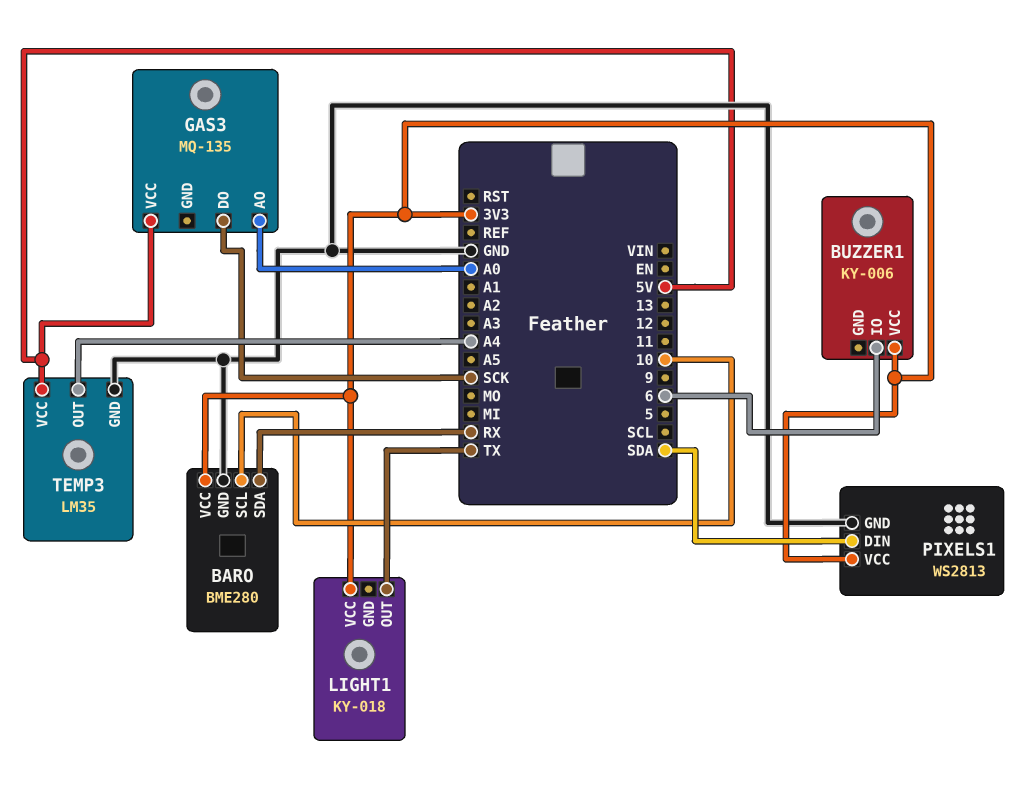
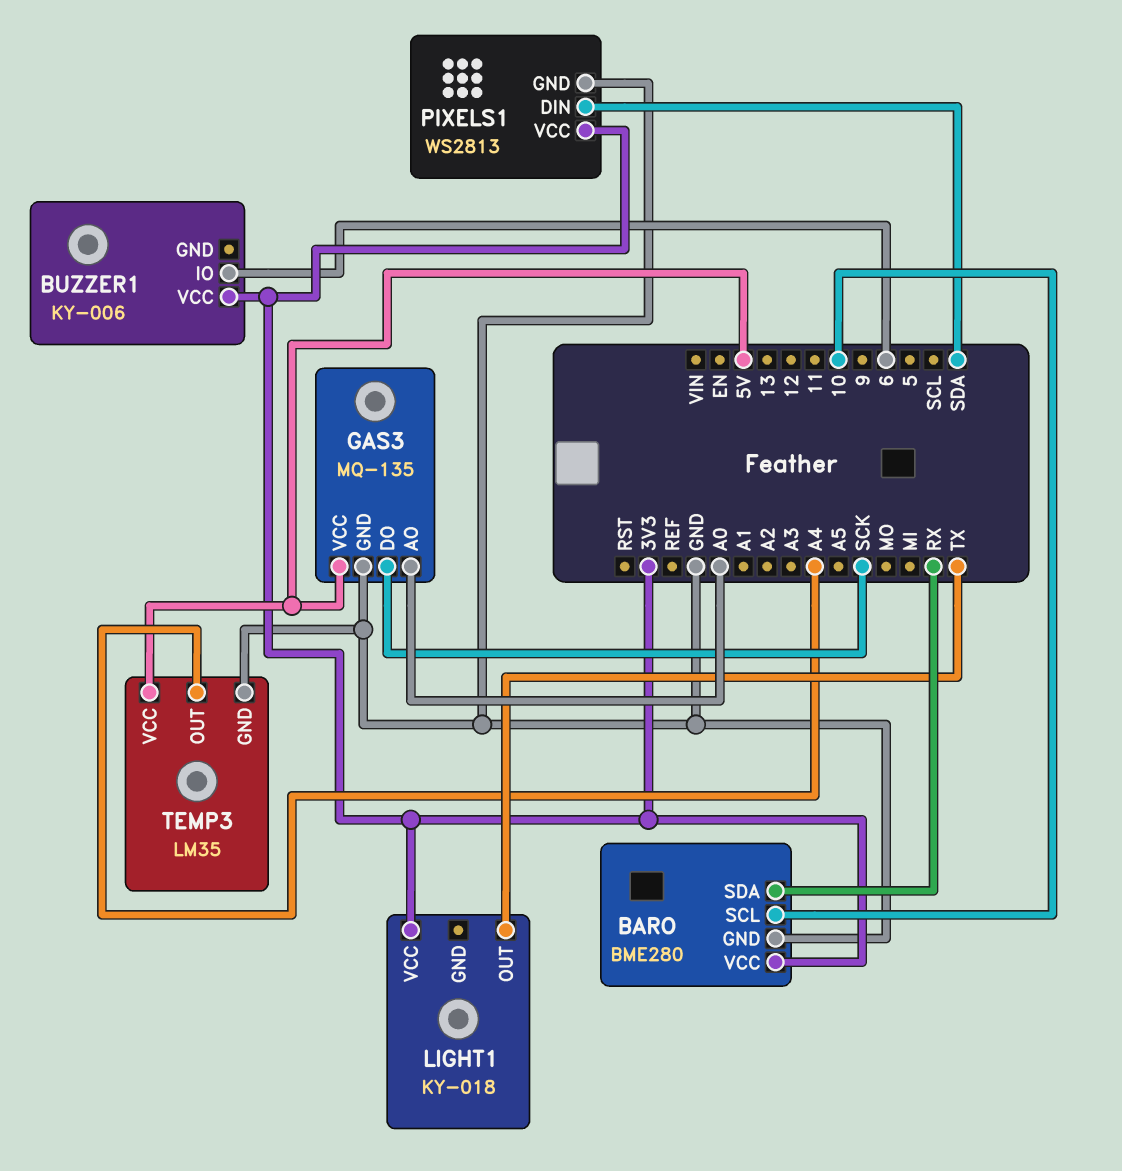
GAS3 pin GND: none -> GND

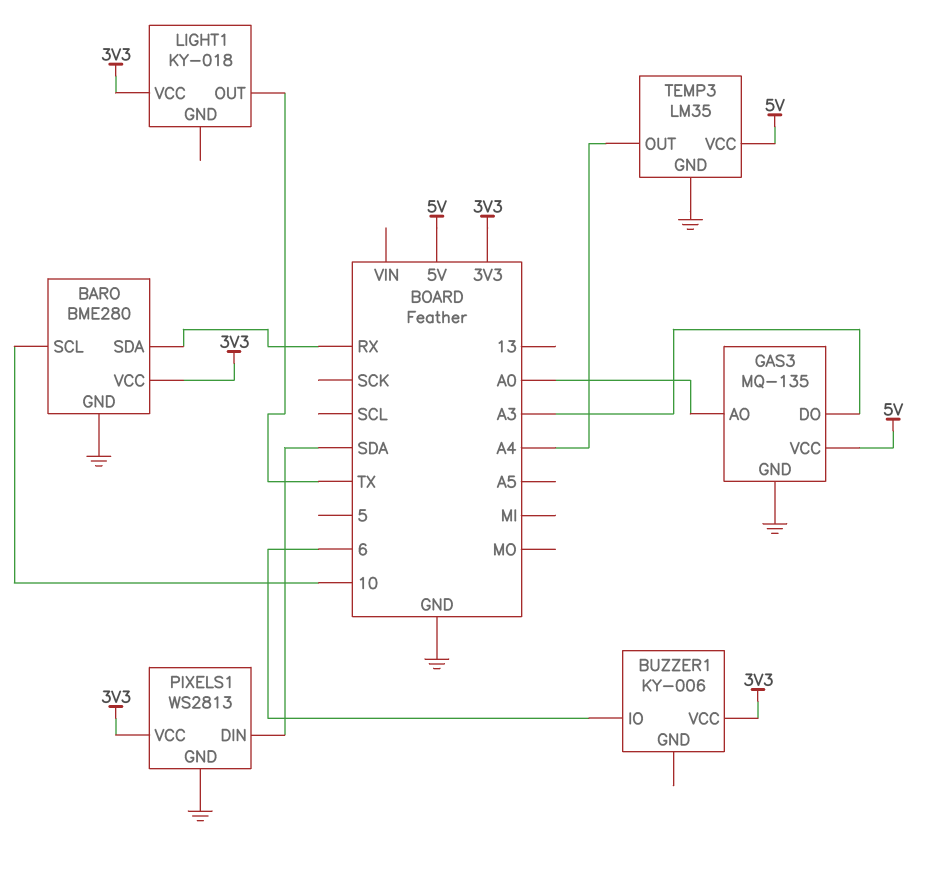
GAS3 pin DO: SCK -> A3

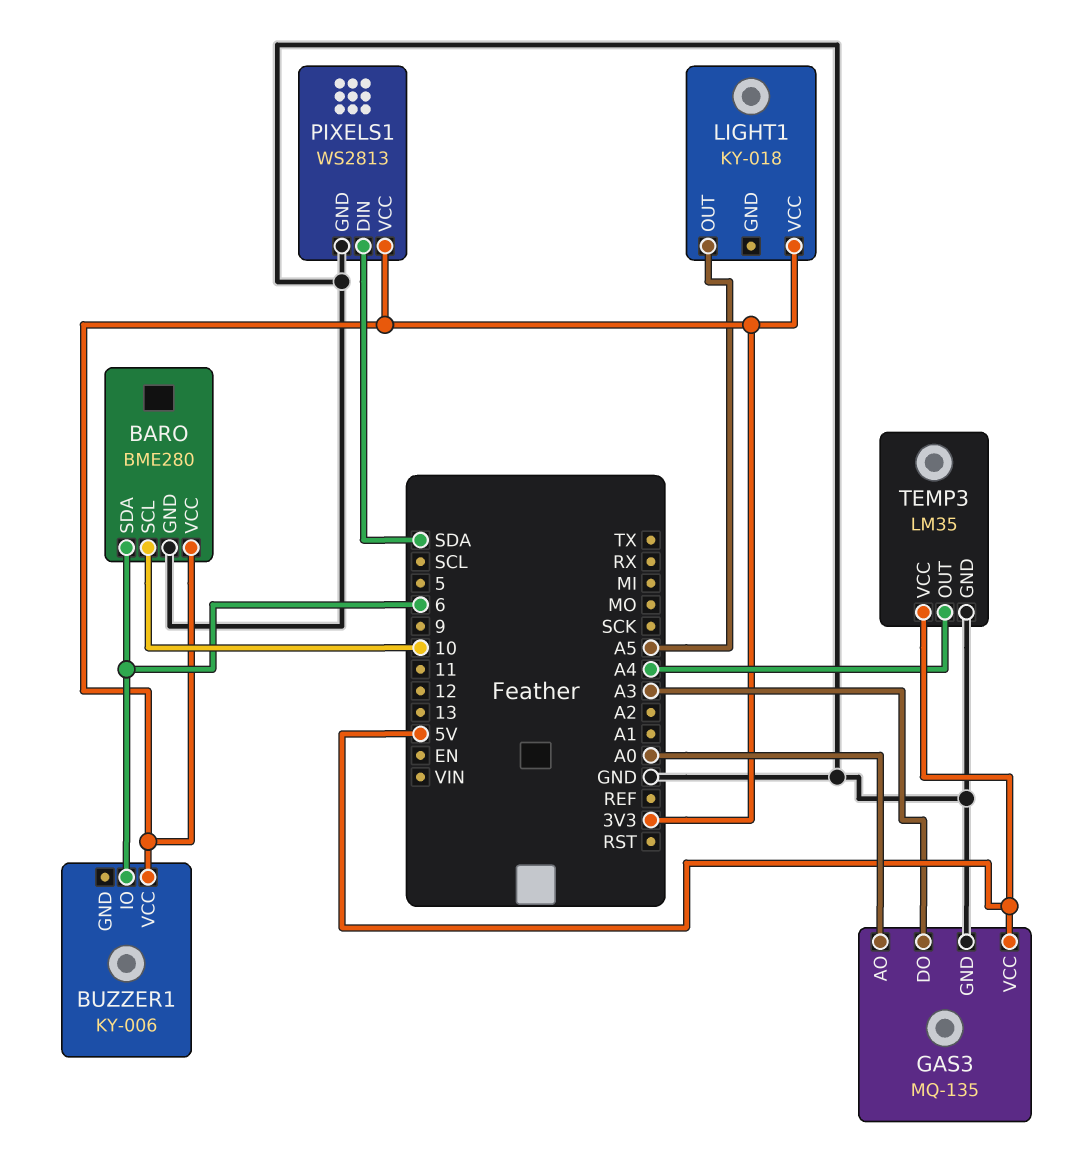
BARO pin SDA: RX -> 6
LIGHT1 pin OUT: TX -> A5

